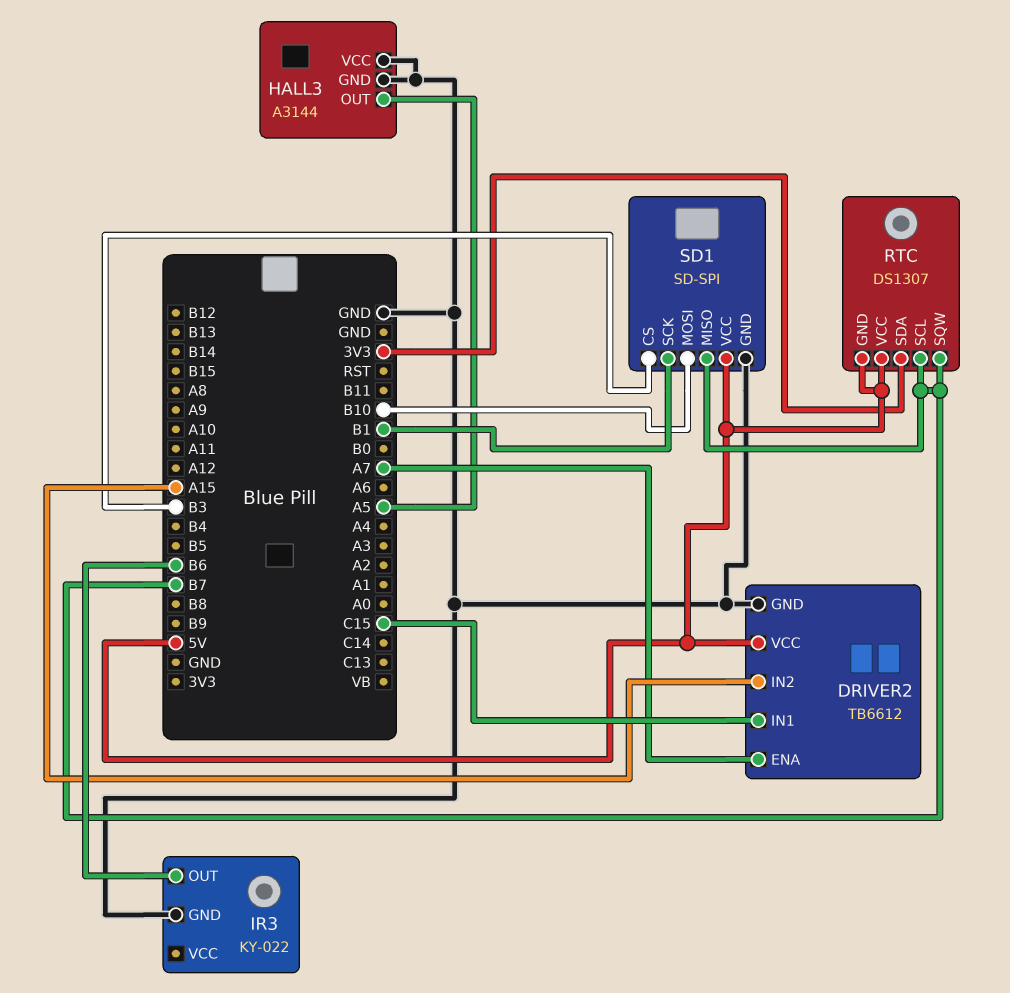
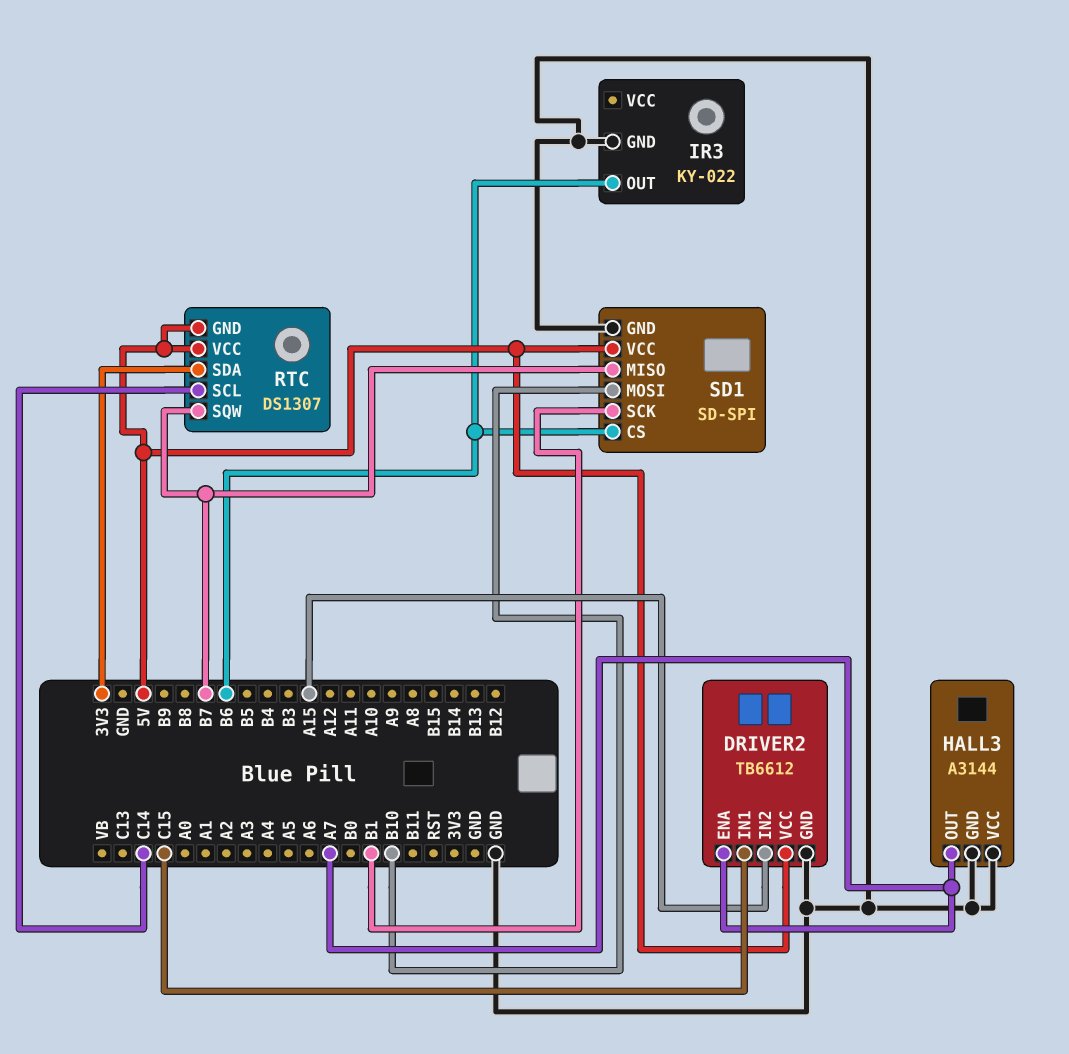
HALL3 pin OUT: A5 -> A7
RTC pin SCL: B7 -> C14
SD1 pin CS: B3 -> B6

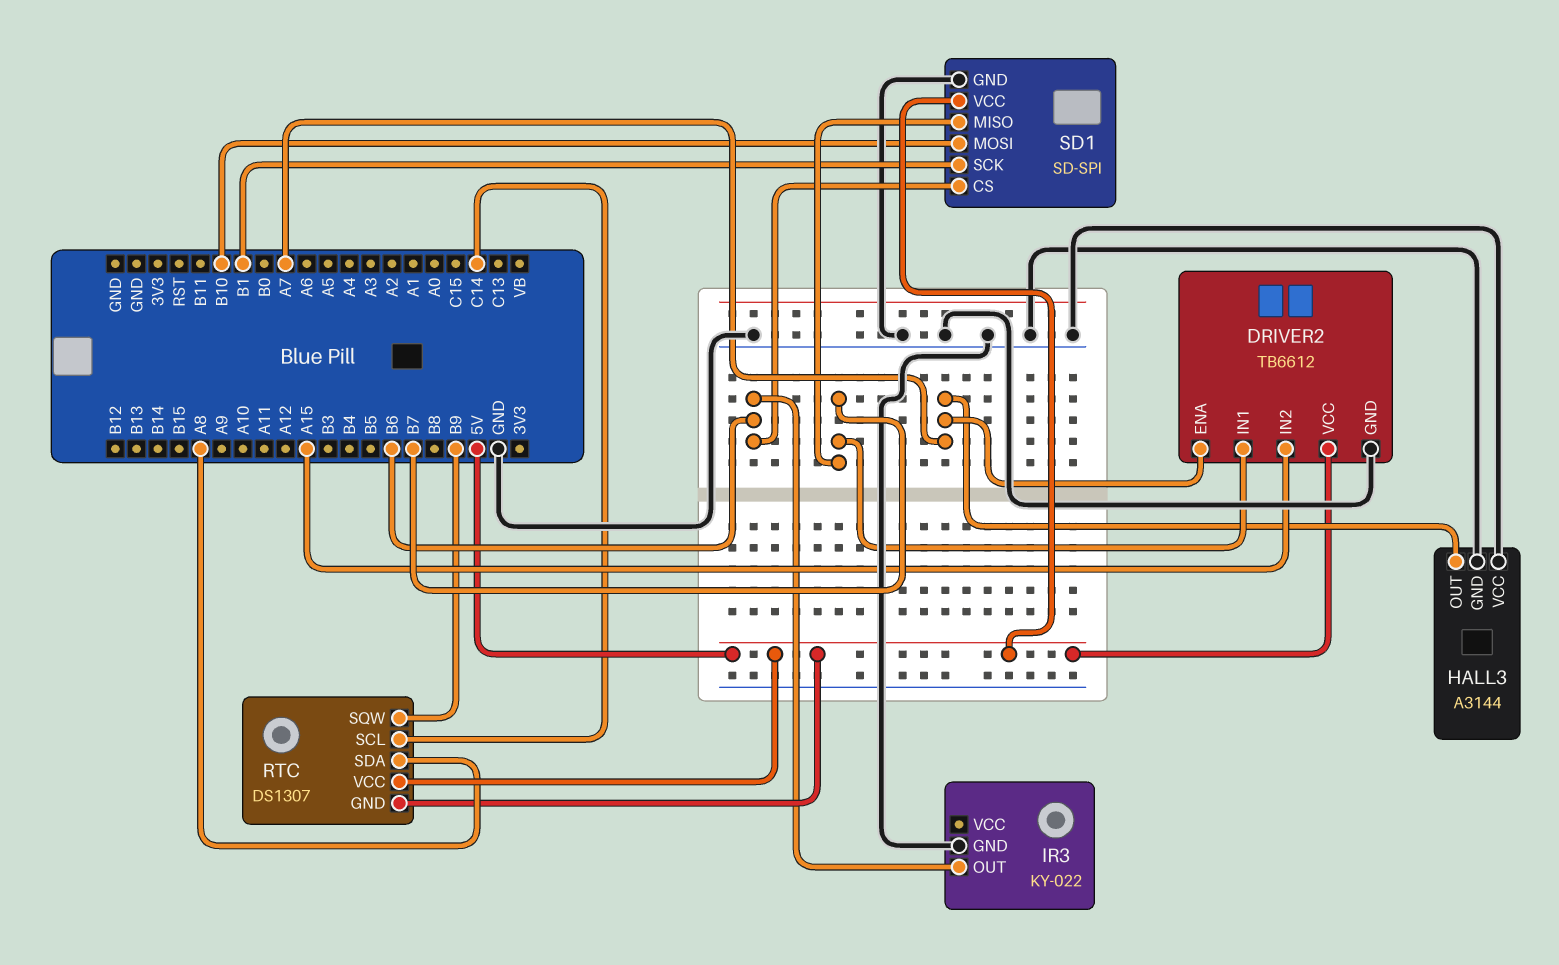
DRIVER2 pin IN1: C15 -> B7
RTC pin SDA: 3V3 -> A8
RTC pin SQW: B7 -> B9

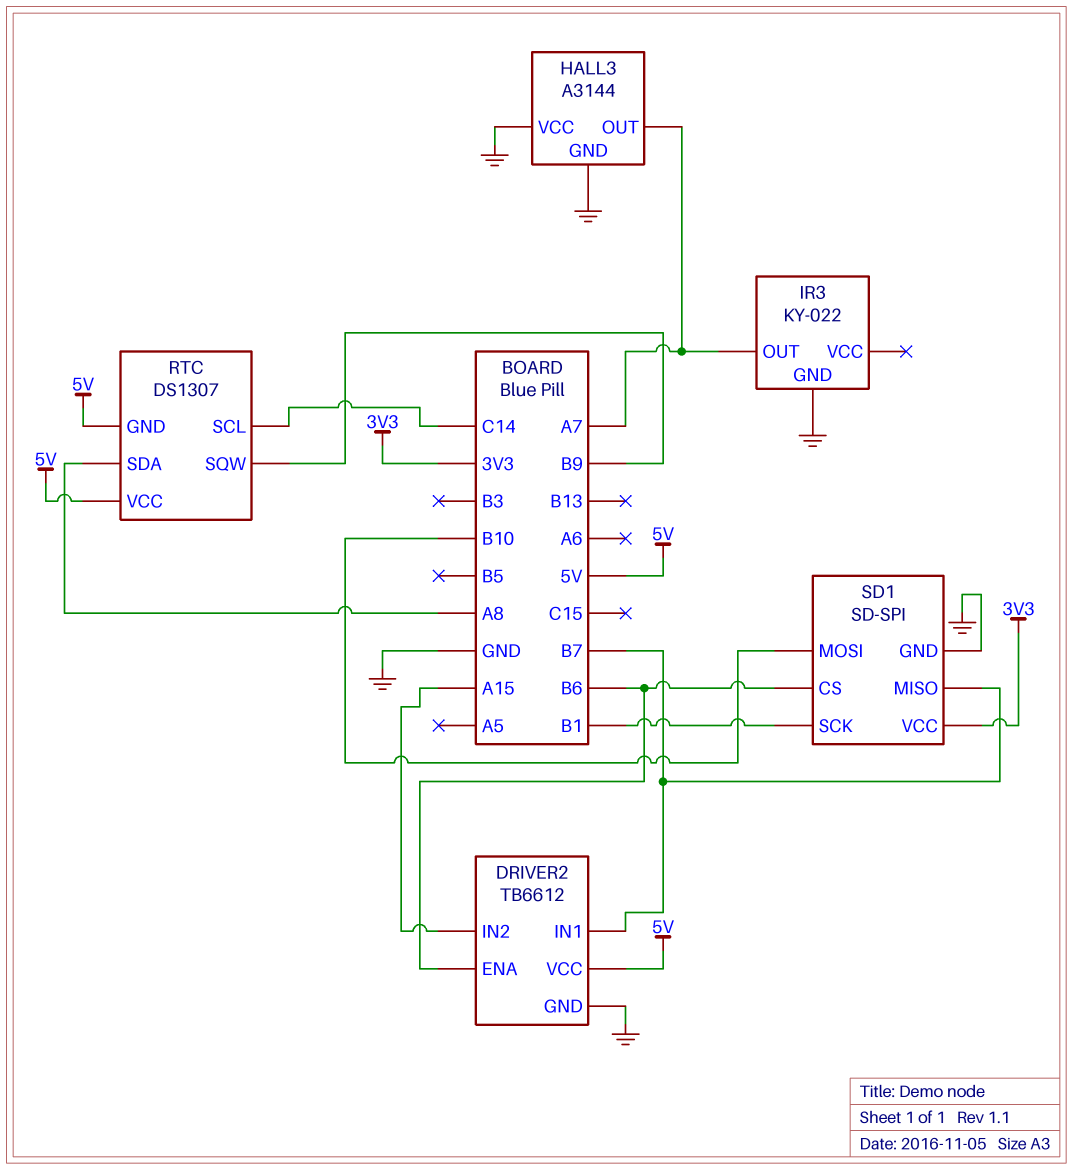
DRIVER2 pin ENA: A7 -> B6
IR3 pin OUT: B6 -> A7
SD1 pin VCC: 5V -> 3V3

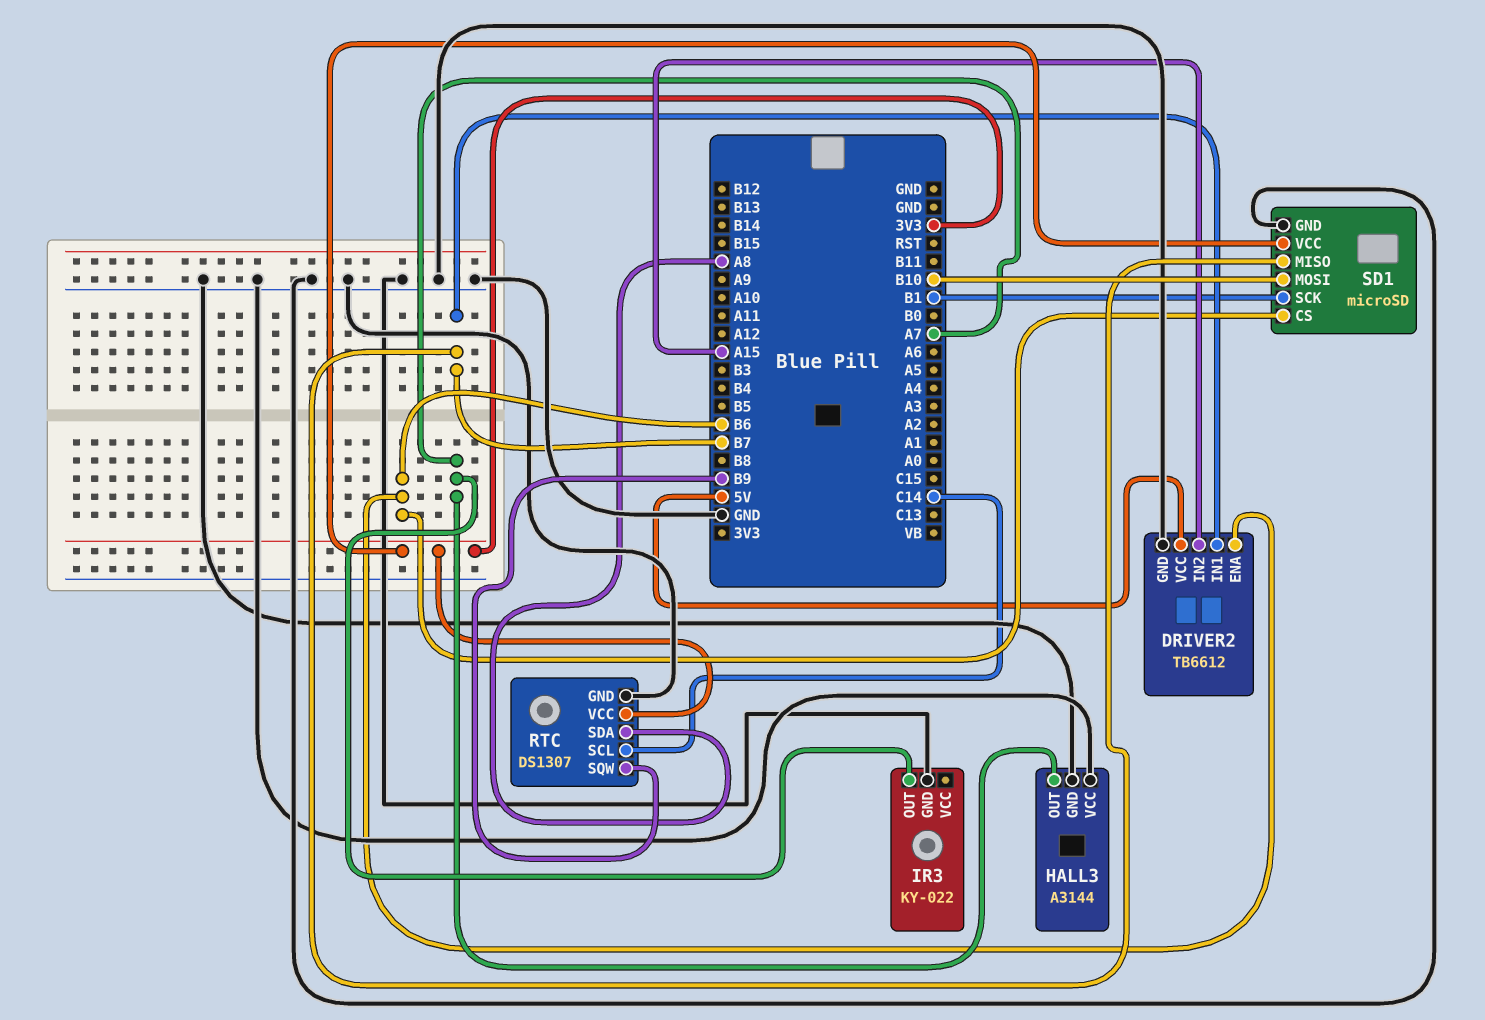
RTC pin GND: 5V -> GND
RTC pin VCC: 5V -> 3V3
SD1: SD-SPI -> microSD

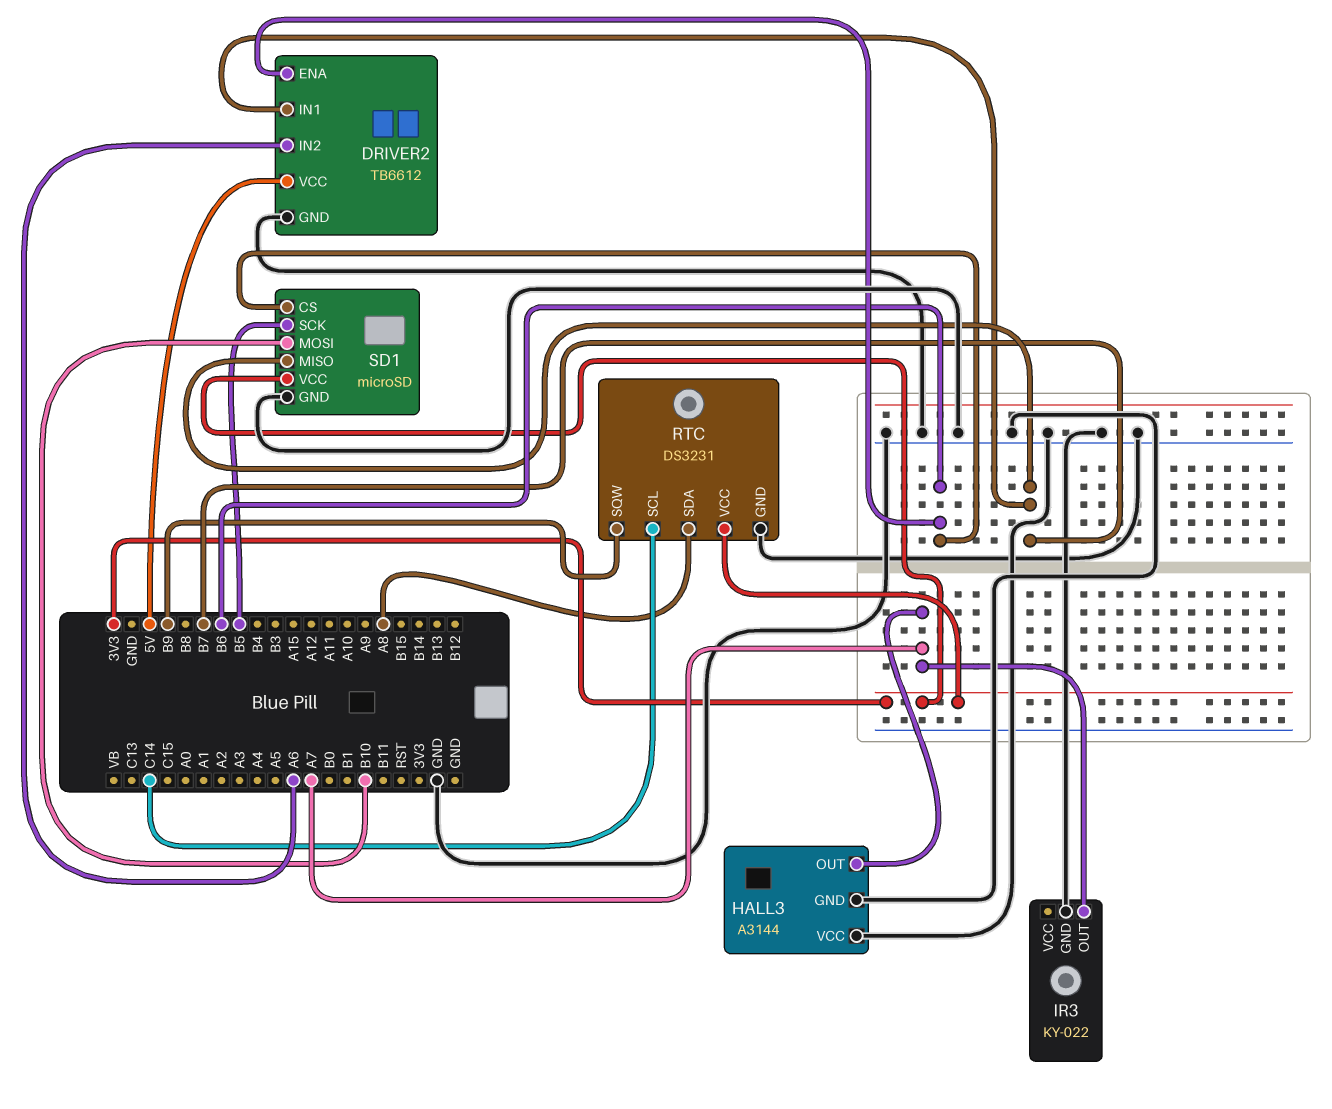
DRIVER2 pin IN2: A15 -> A6
RTC: DS1307 -> DS3231
SD1 pin SCK: B1 -> B5

